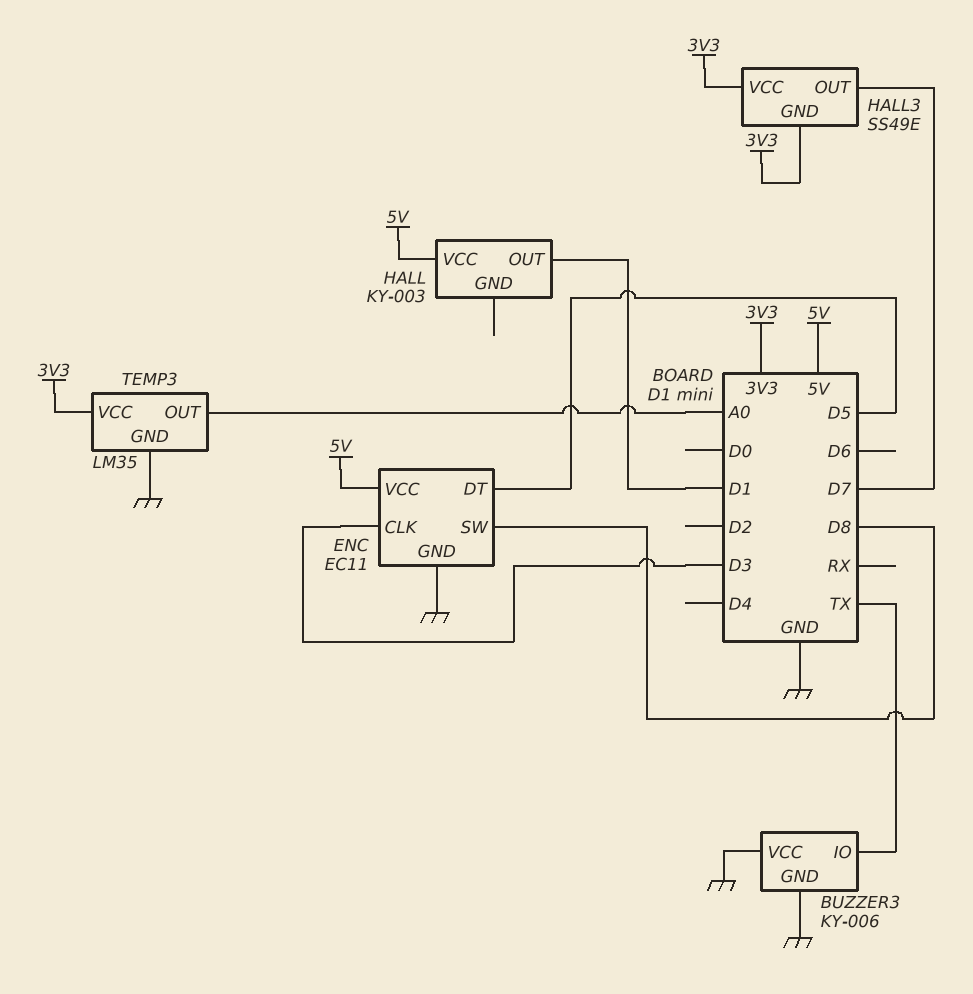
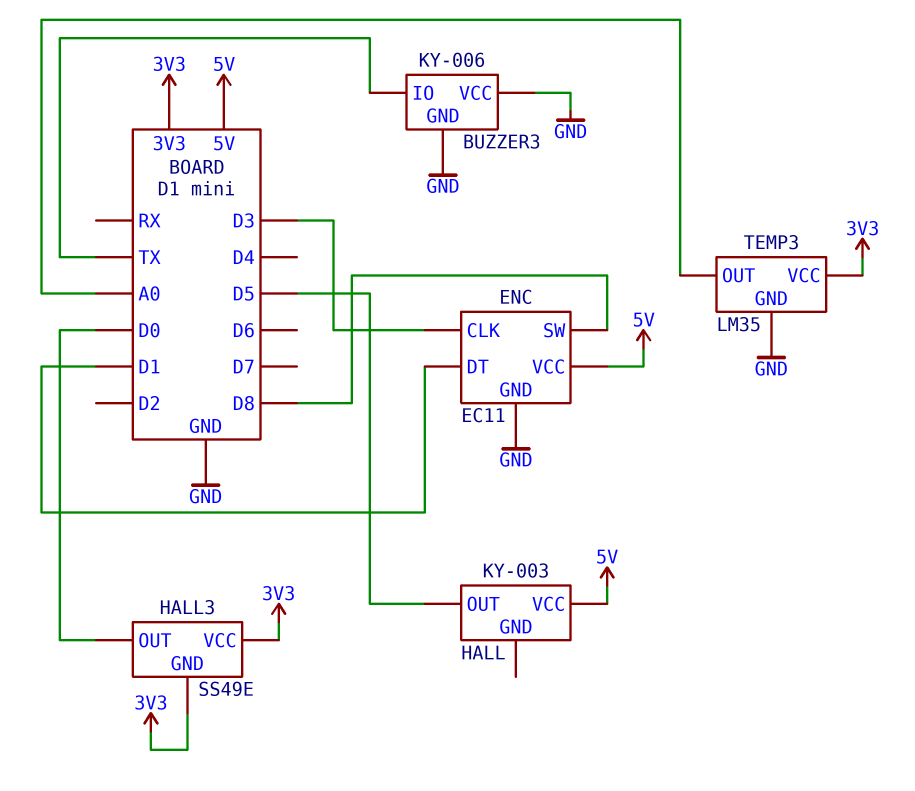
ENC pin DT: D5 -> D1
HALL pin OUT: D1 -> D5
HALL3 pin OUT: D7 -> D0

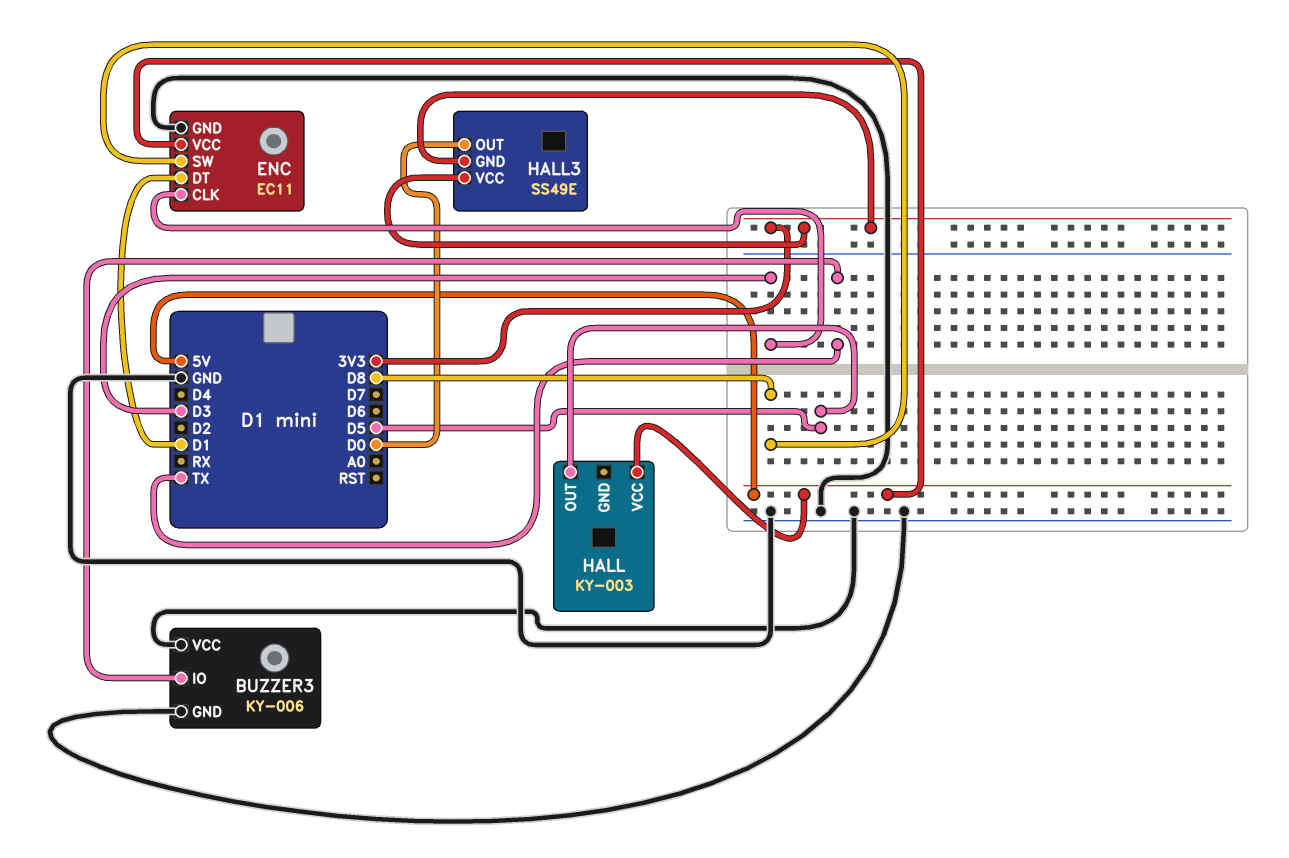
TEMP3: LM35 -> none
TEMP3 pin GND: GND -> none
TEMP3 pin OUT: A0 -> none
TEMP3 pin VCC: 3V3 -> none

